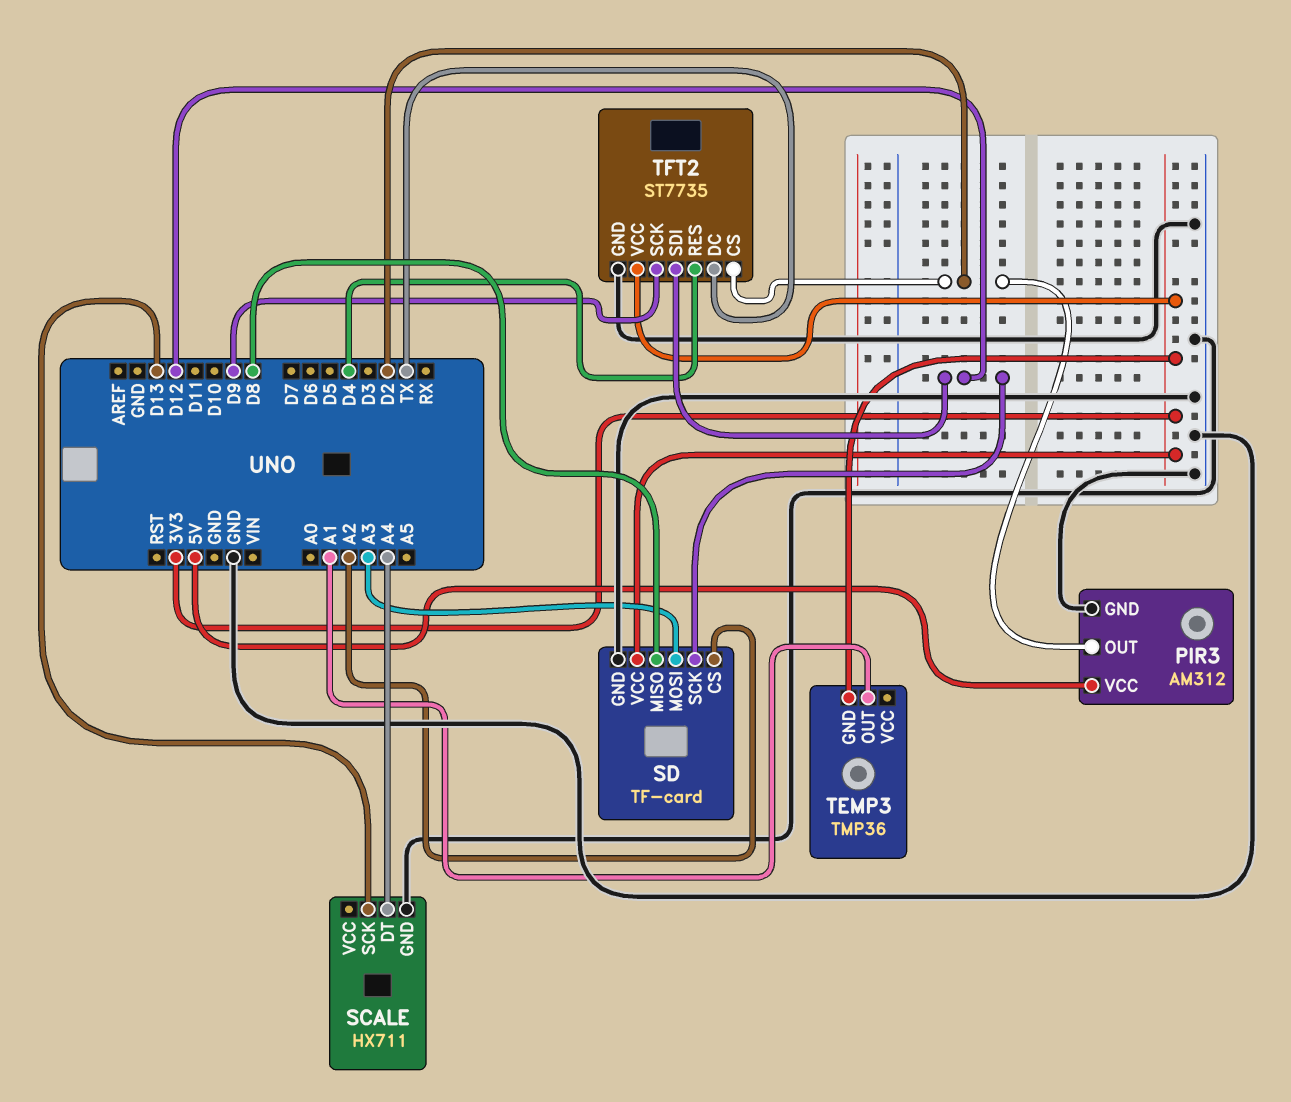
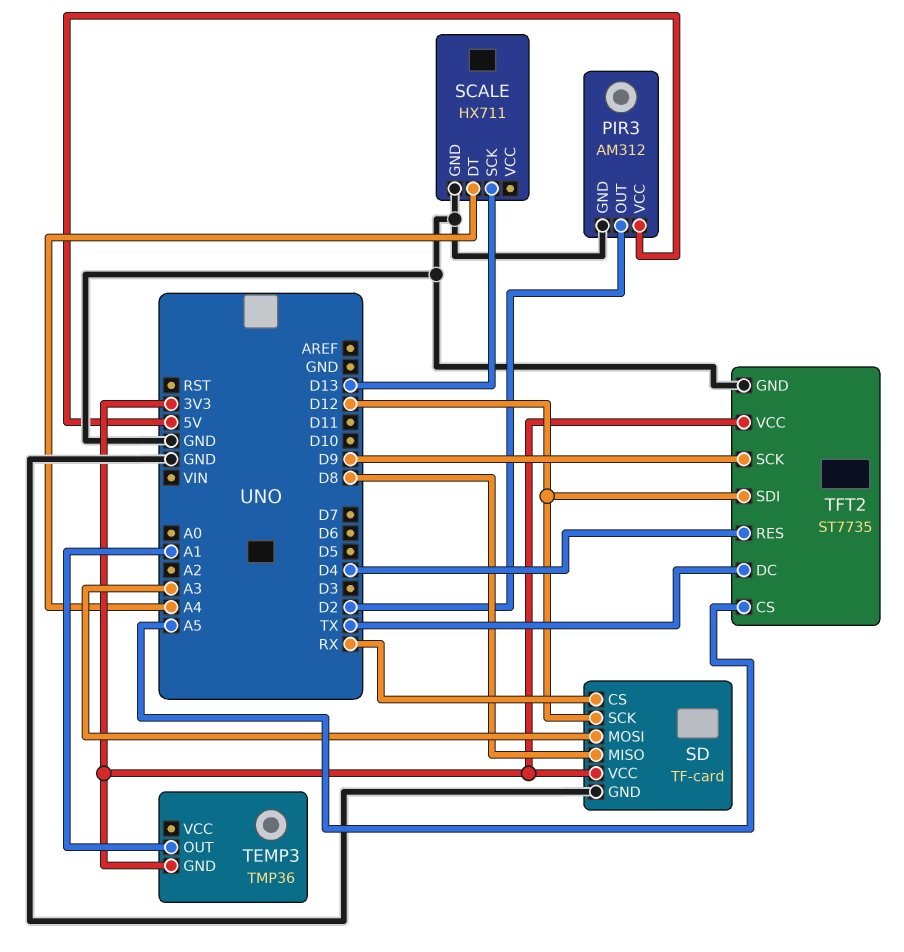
SD pin CS: A2 -> RX
TFT2 pin CS: D2 -> A5

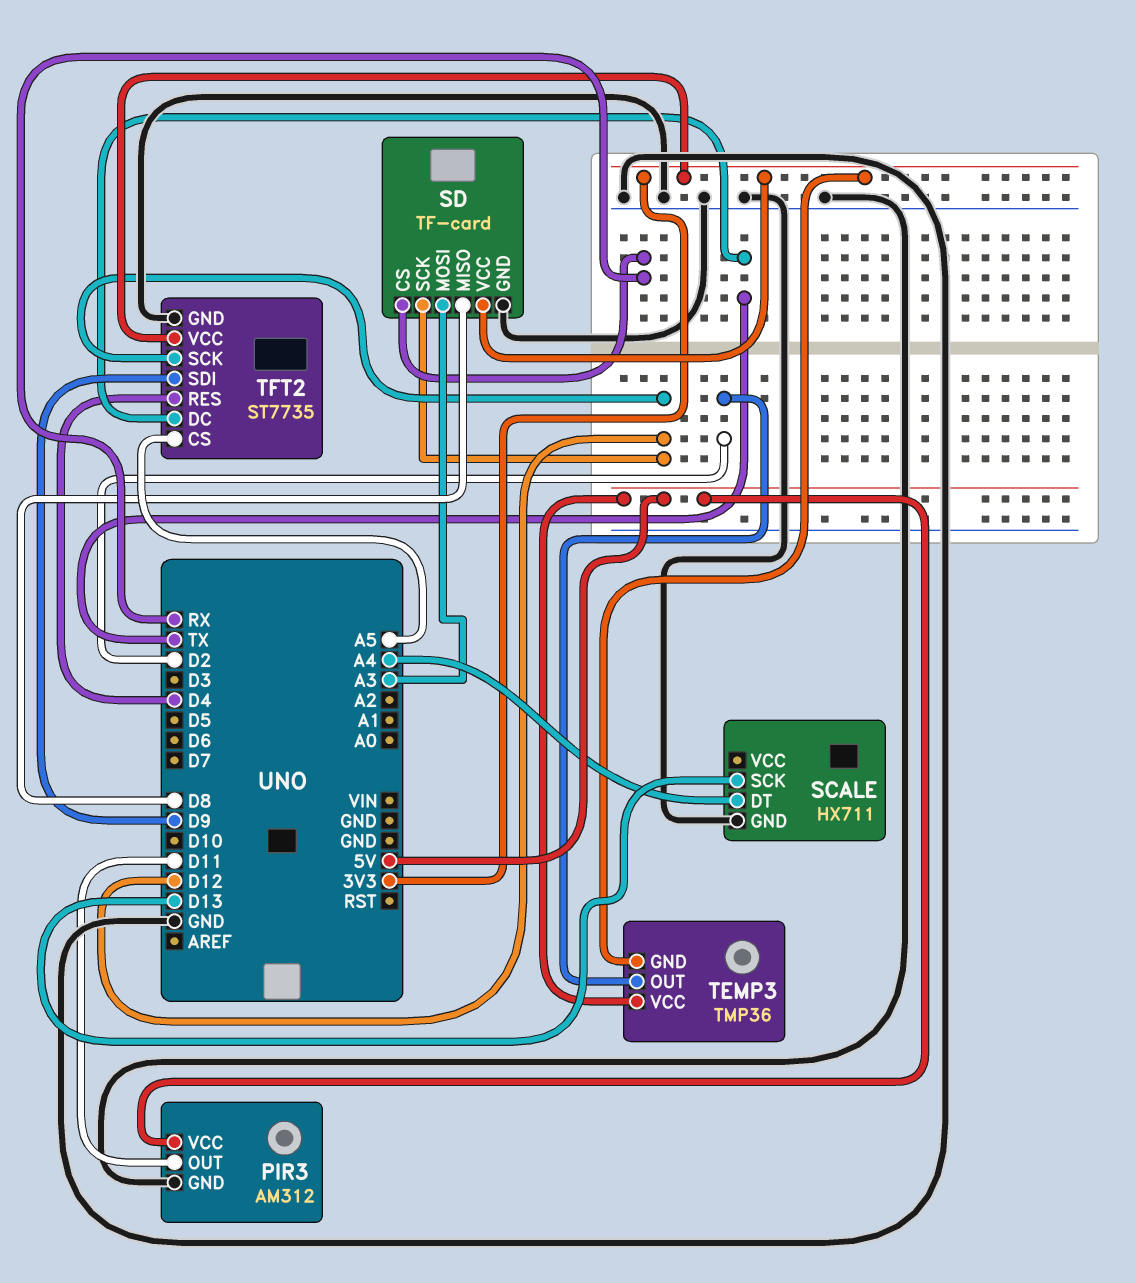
PIR3 pin OUT: D2 -> D11
TEMP3 pin OUT: A1 -> D2
TEMP3 pin VCC: none -> 5V
TFT2 pin SCK: D9 -> D12
TFT2 pin SDI: D12 -> D9

